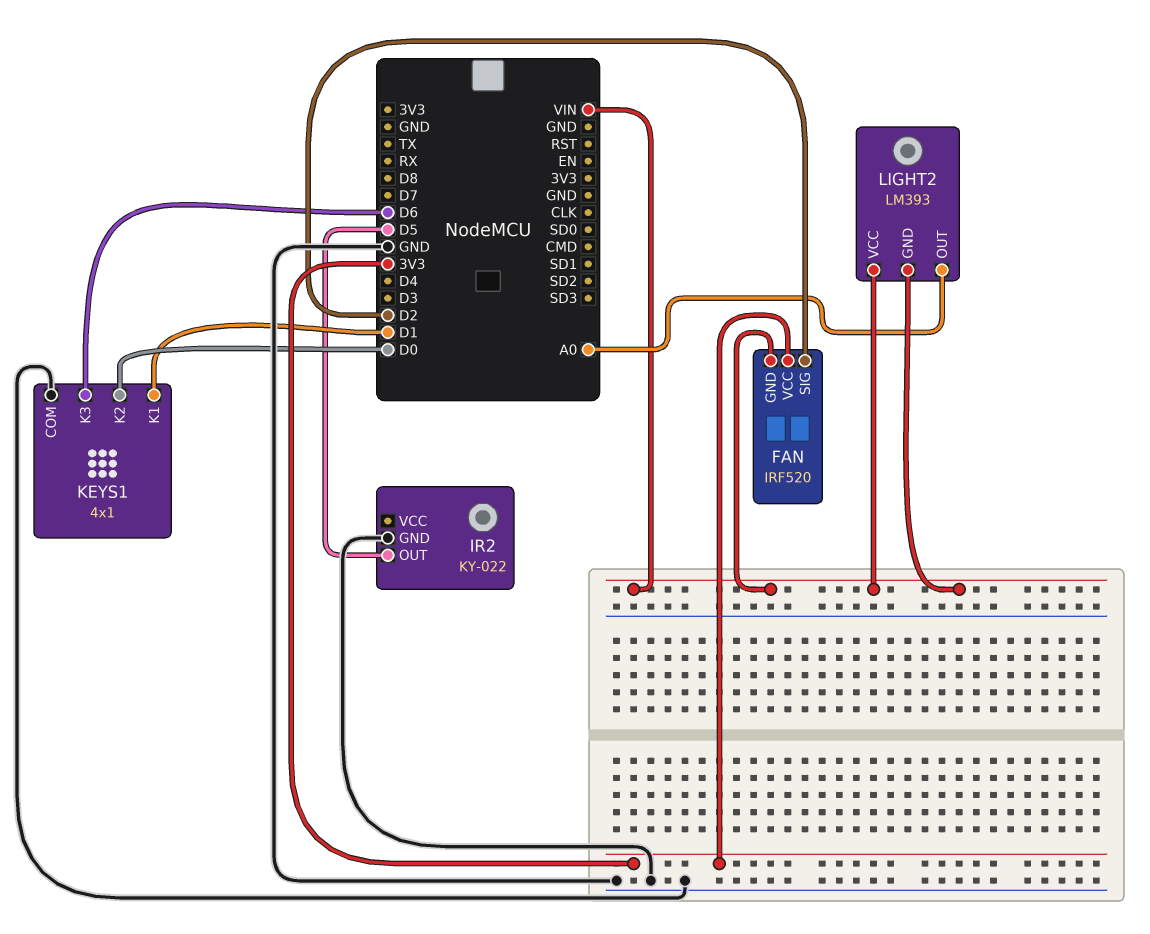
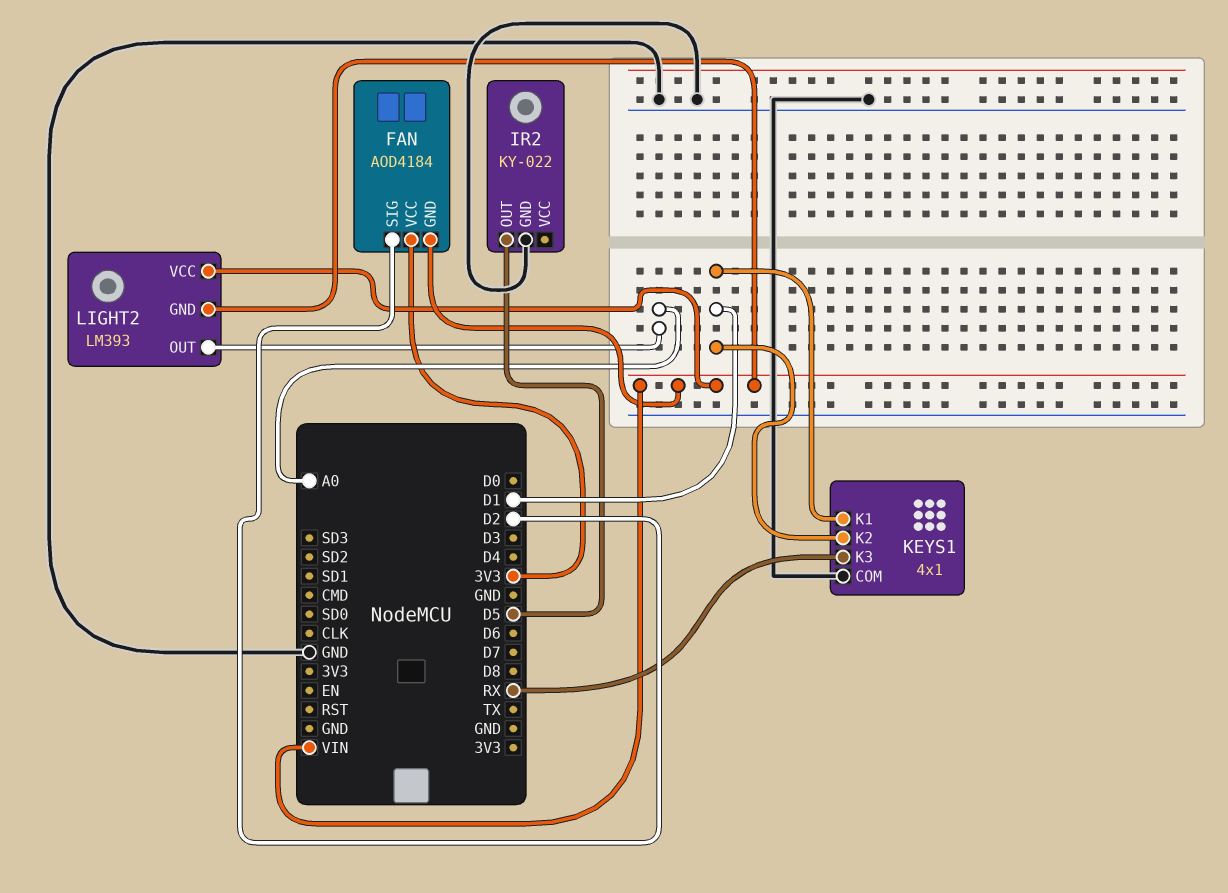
FAN: IRF520 -> AOD4184
KEYS1 pin K2: D0 -> D1
KEYS1 pin K3: D6 -> RX

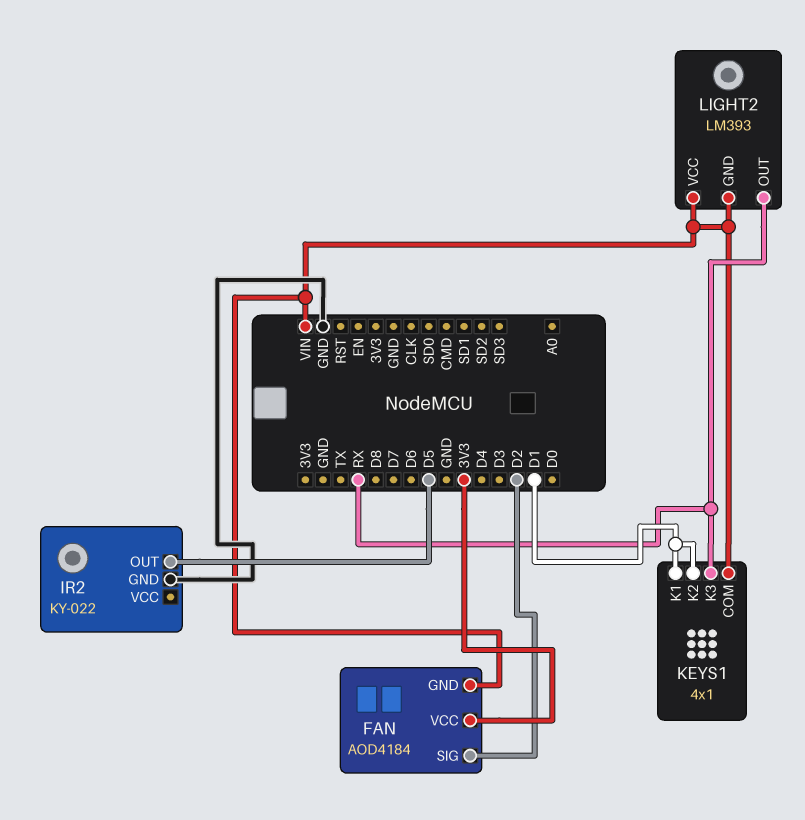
KEYS1 pin COM: GND -> VIN
LIGHT2 pin OUT: A0 -> RX

